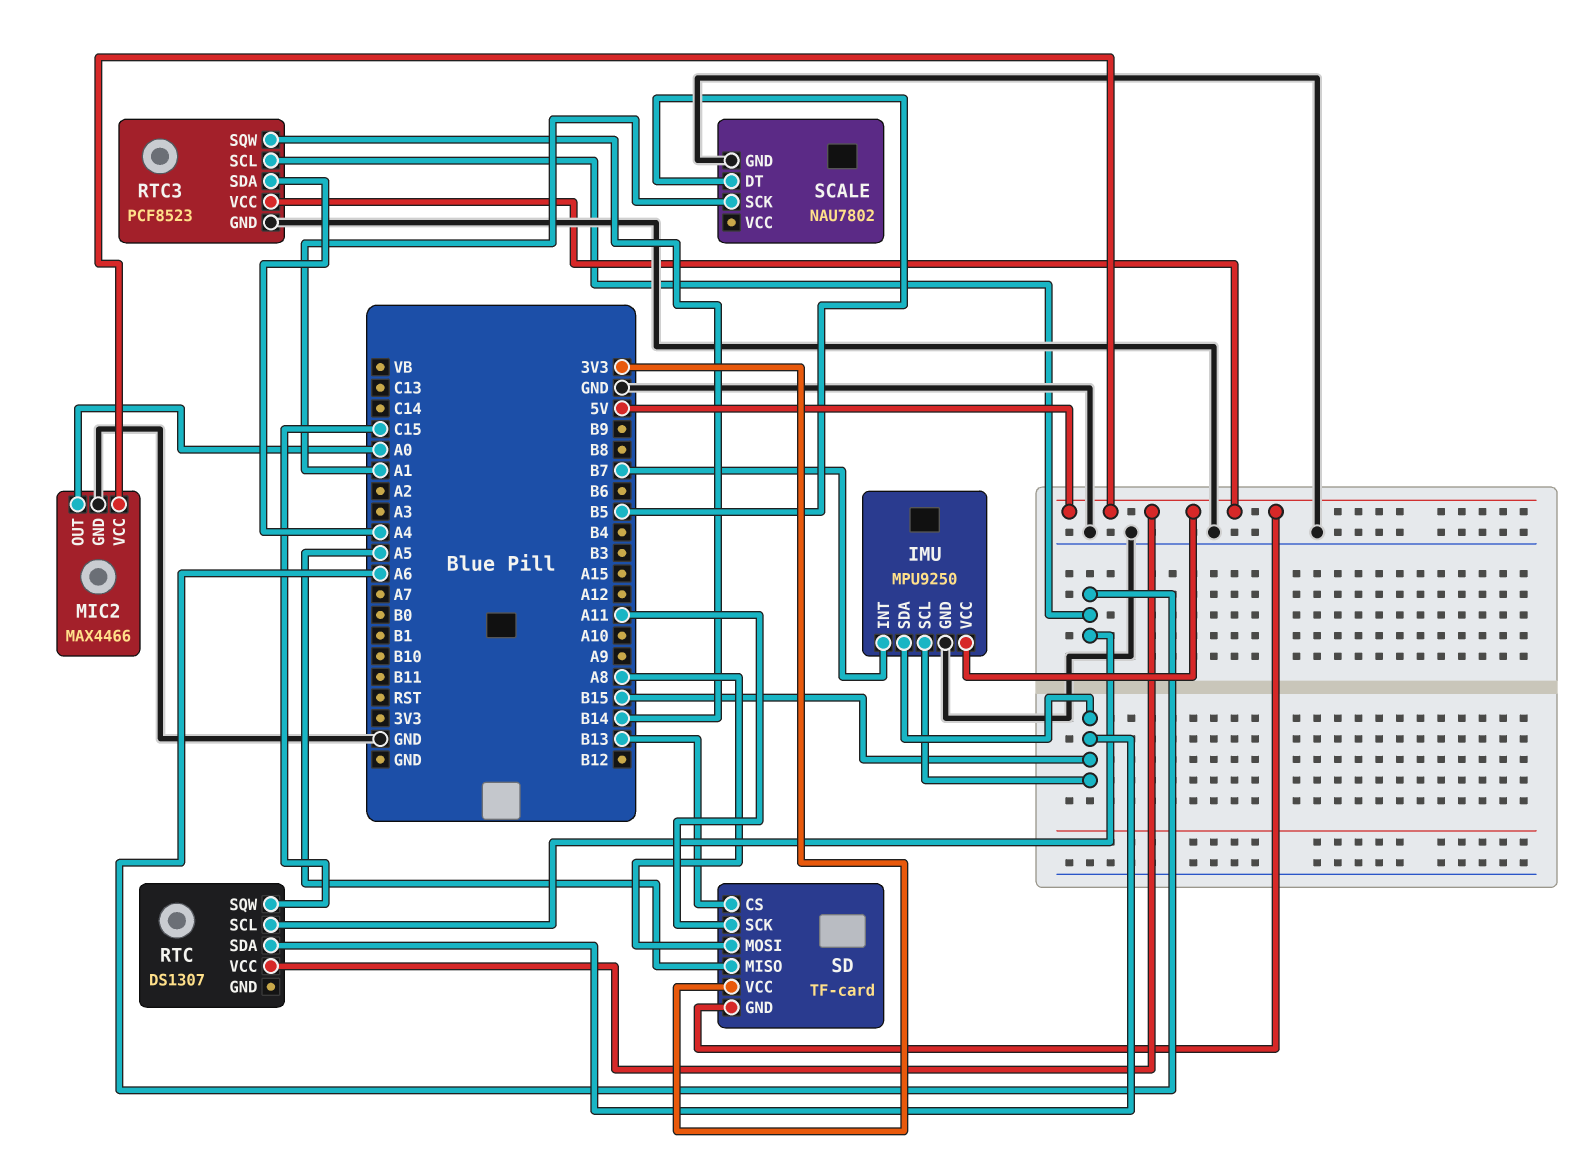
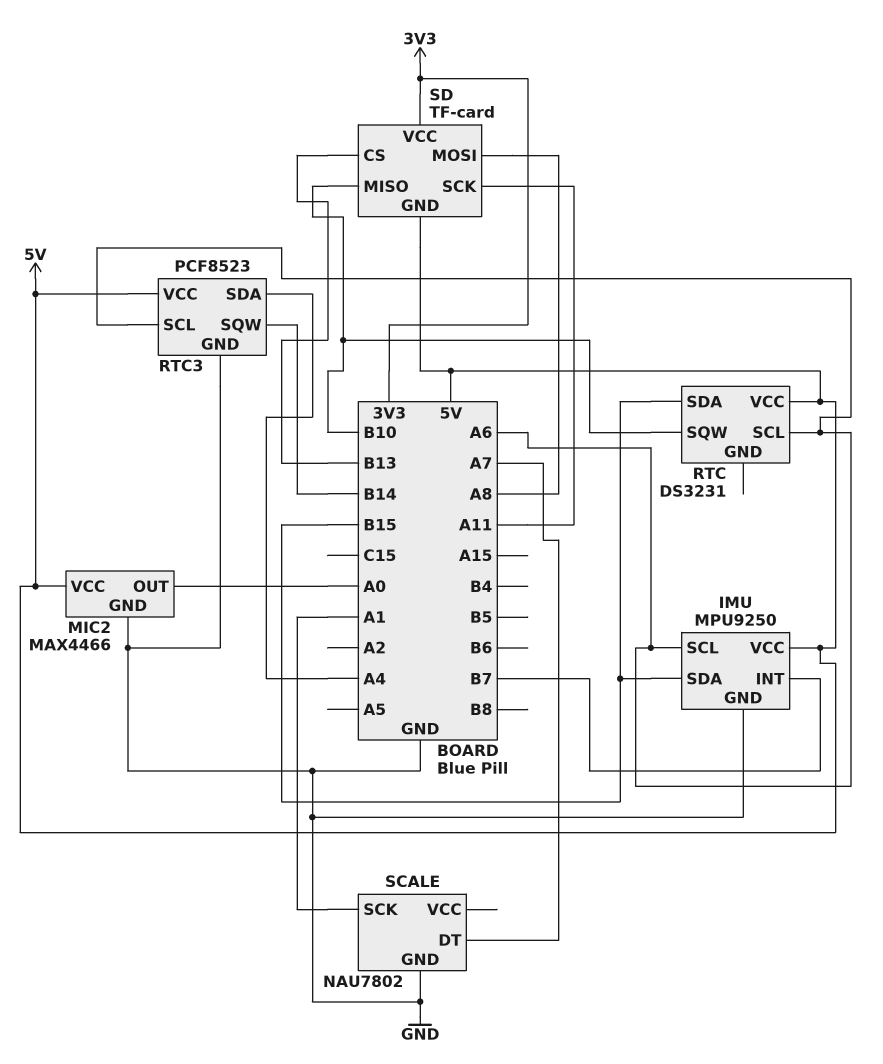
IMU pin SCL: B15 -> A6
RTC: DS1307 -> DS3231
RTC pin SQW: C15 -> B10
SCALE pin DT: B5 -> A7
SD pin MISO: A5 -> B10

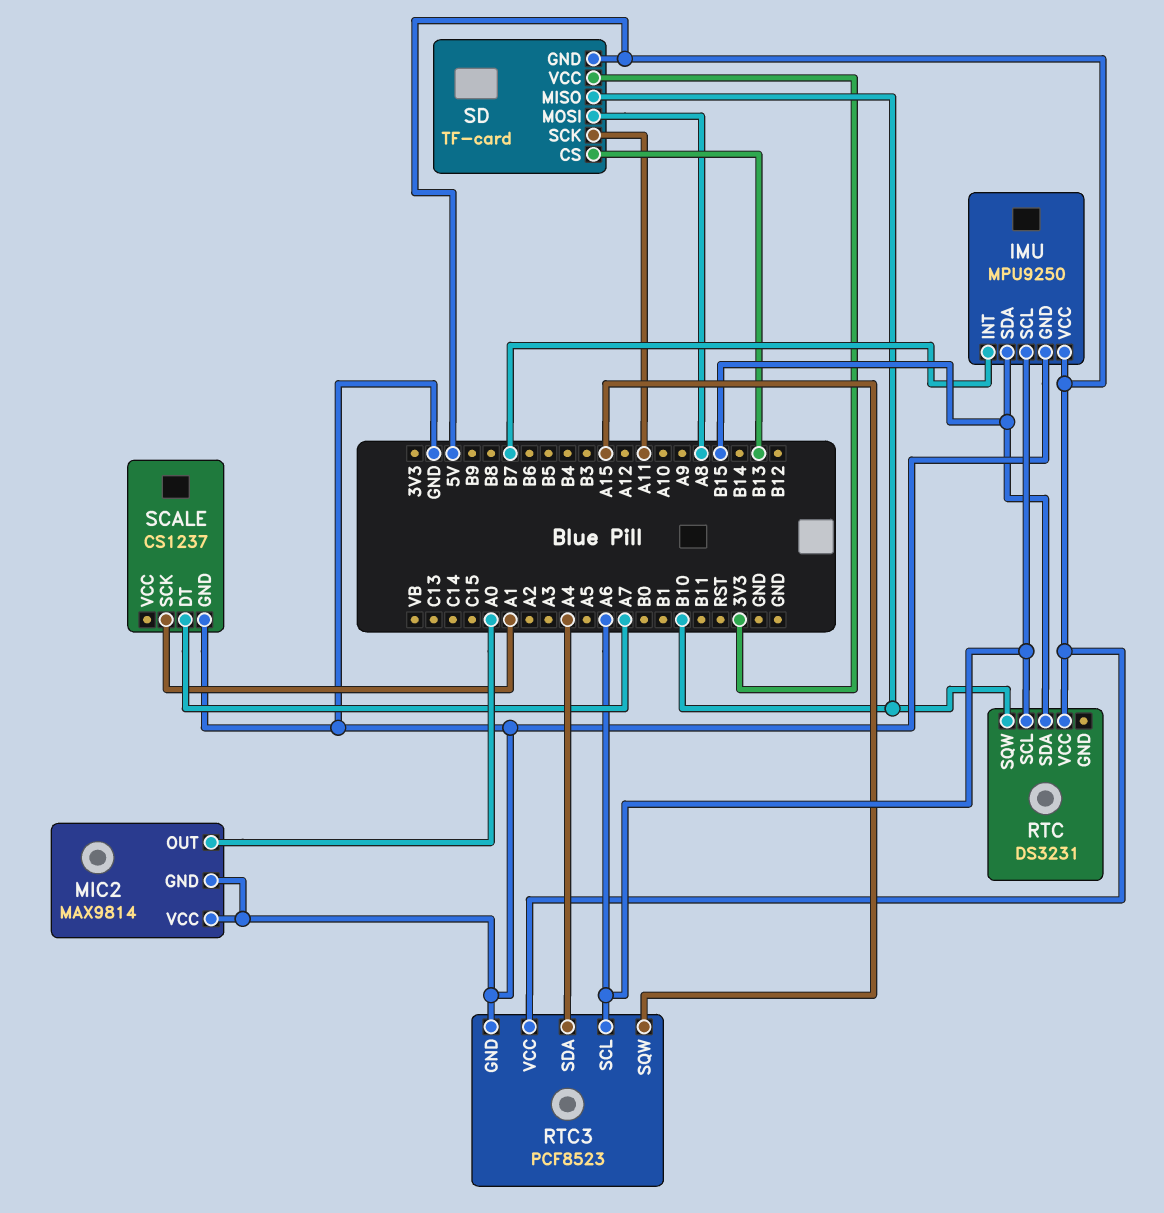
MIC2: MAX4466 -> MAX9814
MIC2 pin VCC: 5V -> GND
RTC3 pin SQW: B14 -> A15
SCALE: NAU7802 -> CS1237

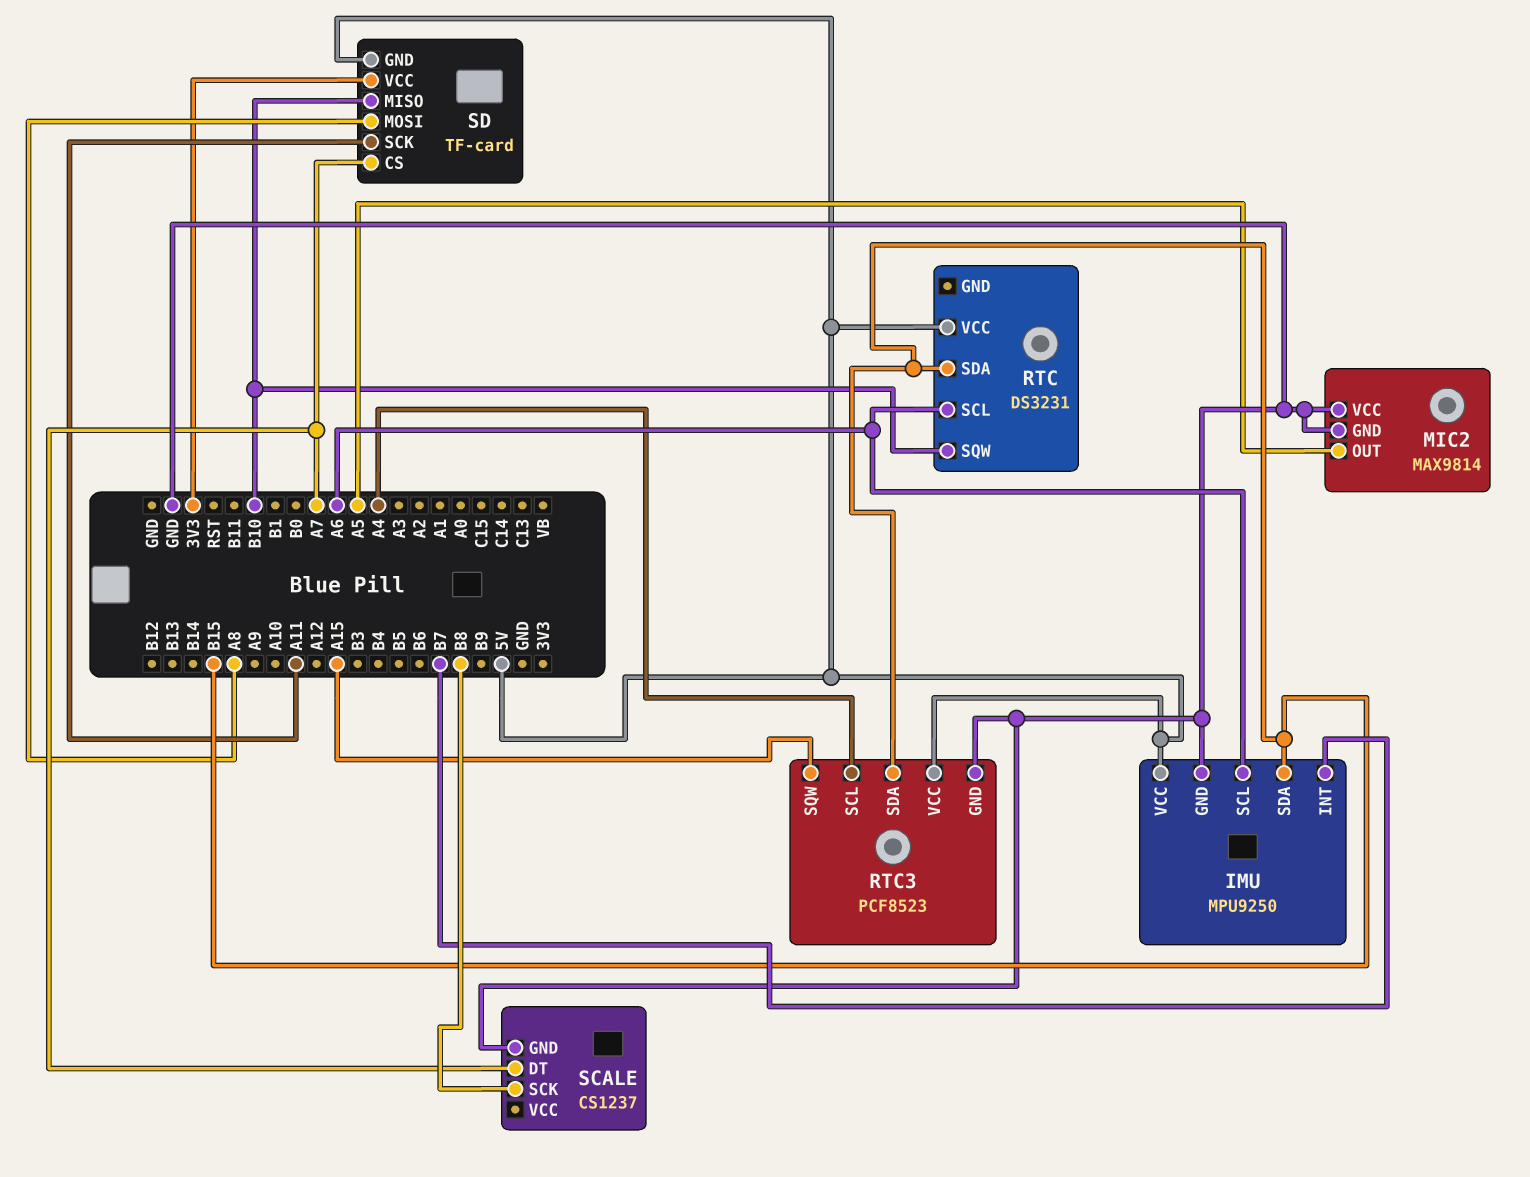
MIC2 pin OUT: A0 -> A5
RTC3 pin SCL: A6 -> A4
RTC3 pin SDA: A4 -> B15
SCALE pin SCK: A1 -> B8
SD pin CS: B13 -> A7

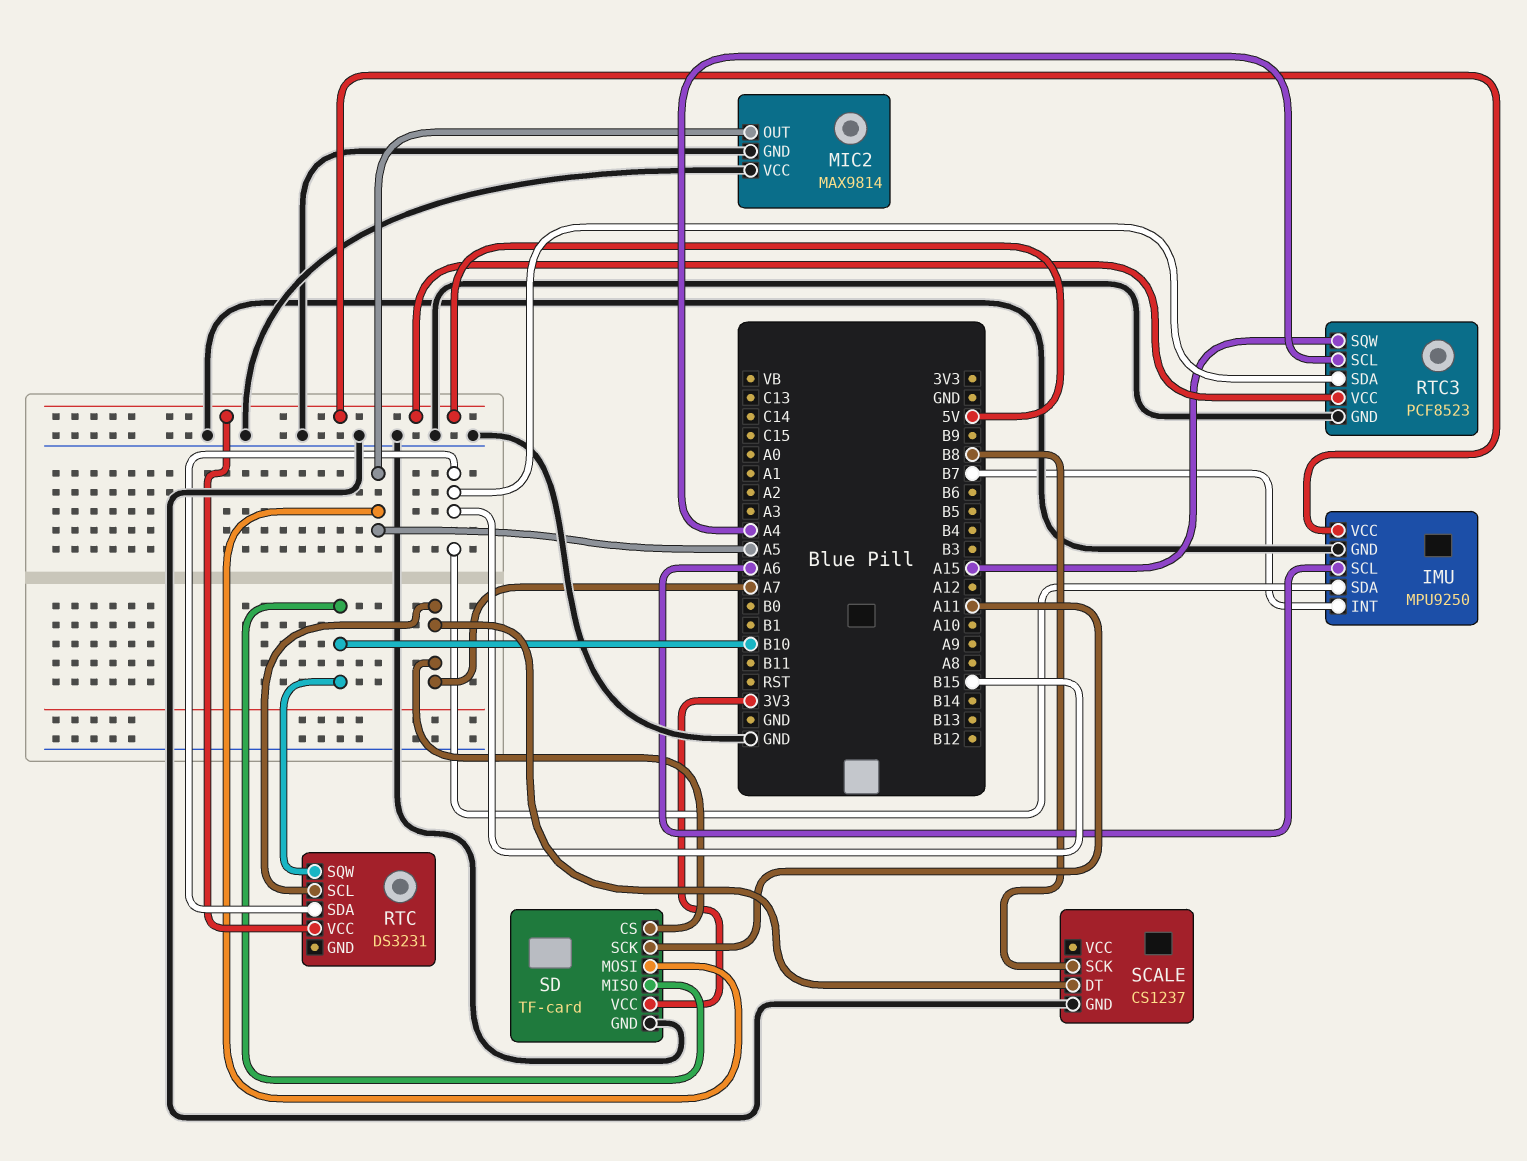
RTC pin SCL: A6 -> A7
SD pin GND: 5V -> GND
SD pin MOSI: A8 -> A5

